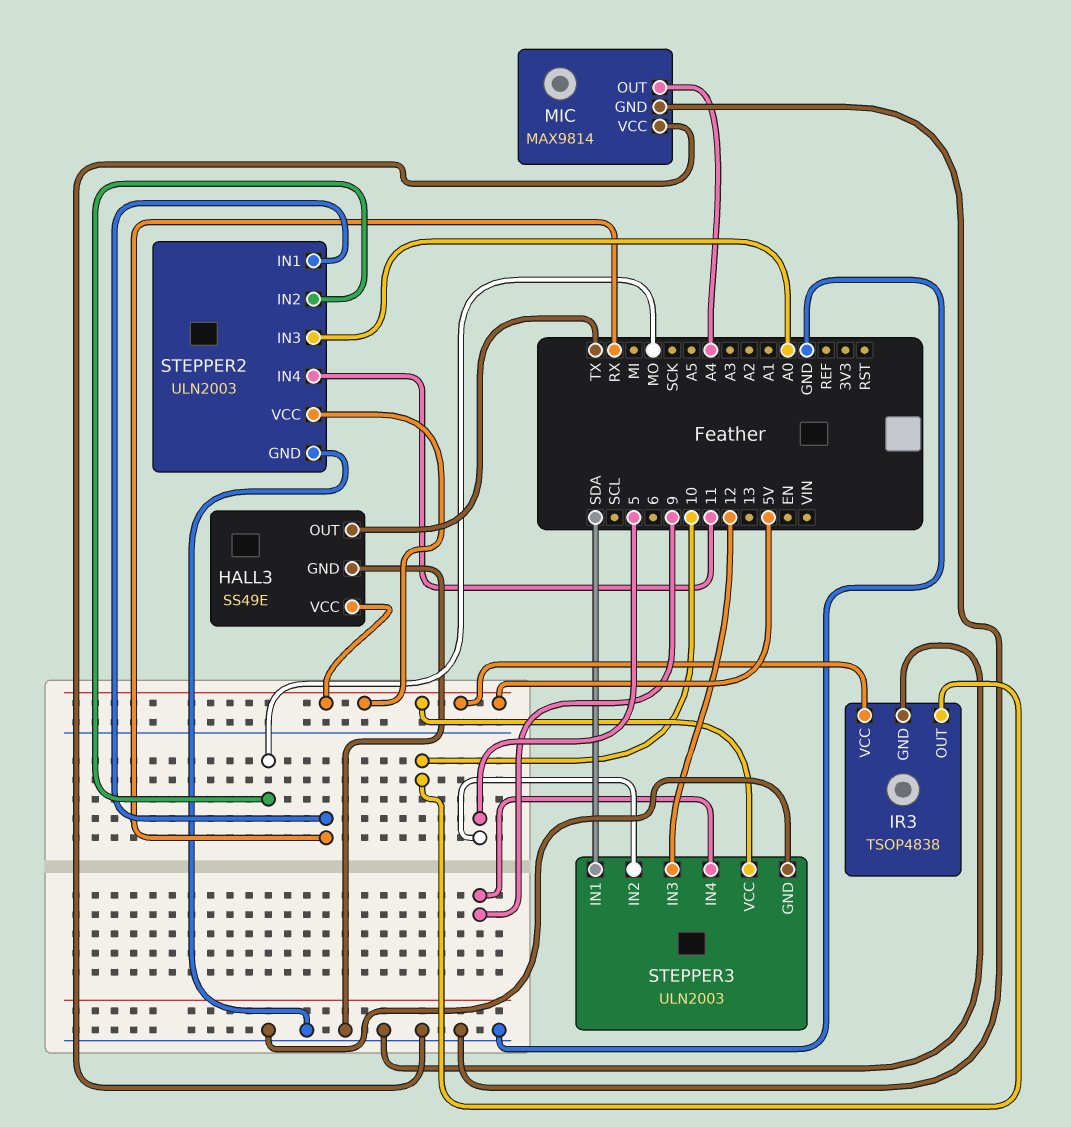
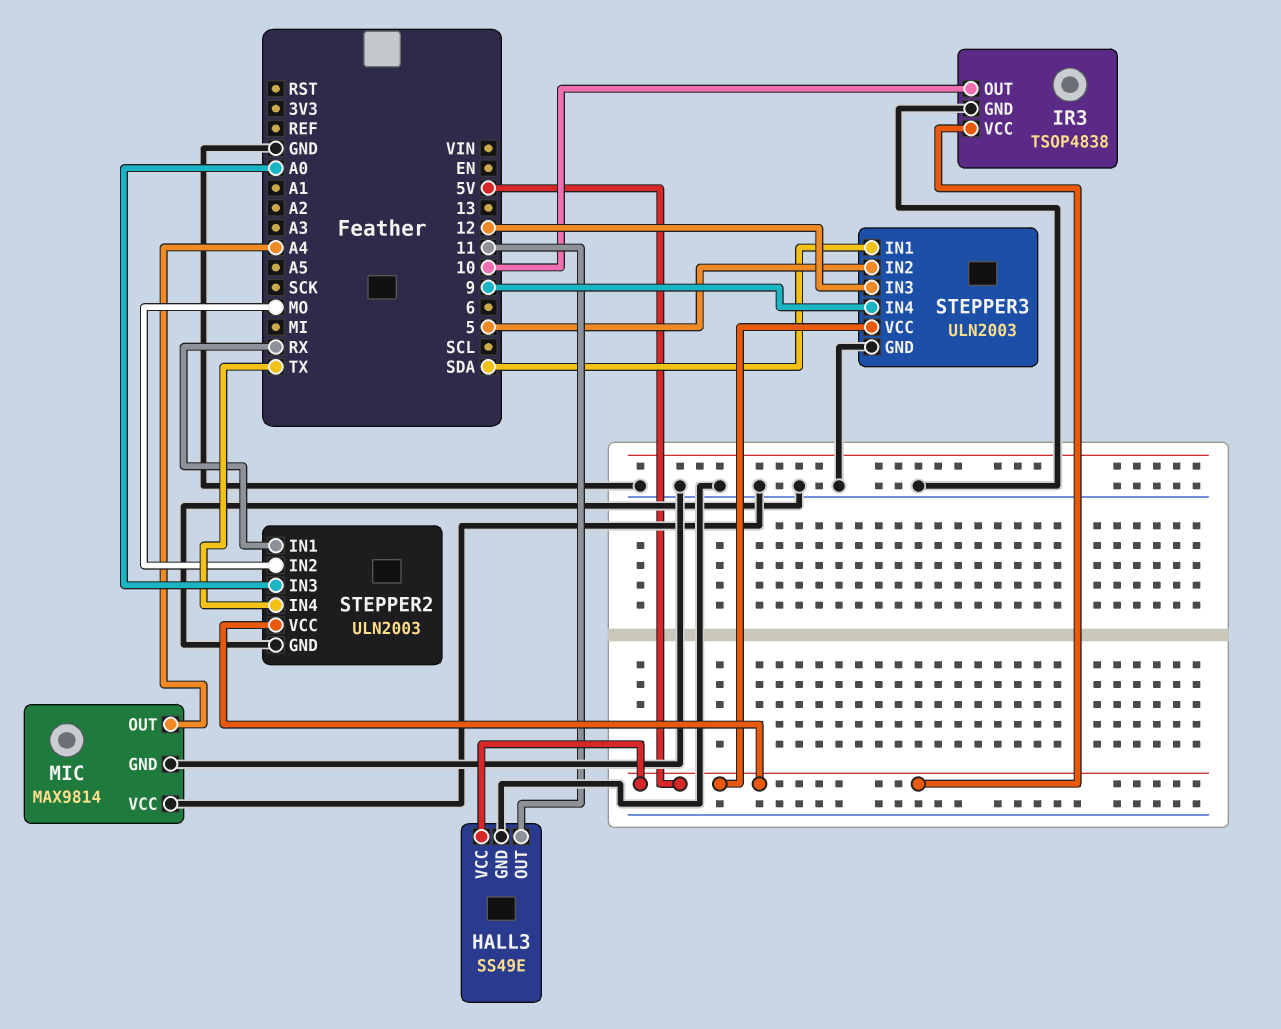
HALL3 pin OUT: TX -> 11
STEPPER2 pin IN4: 11 -> TX

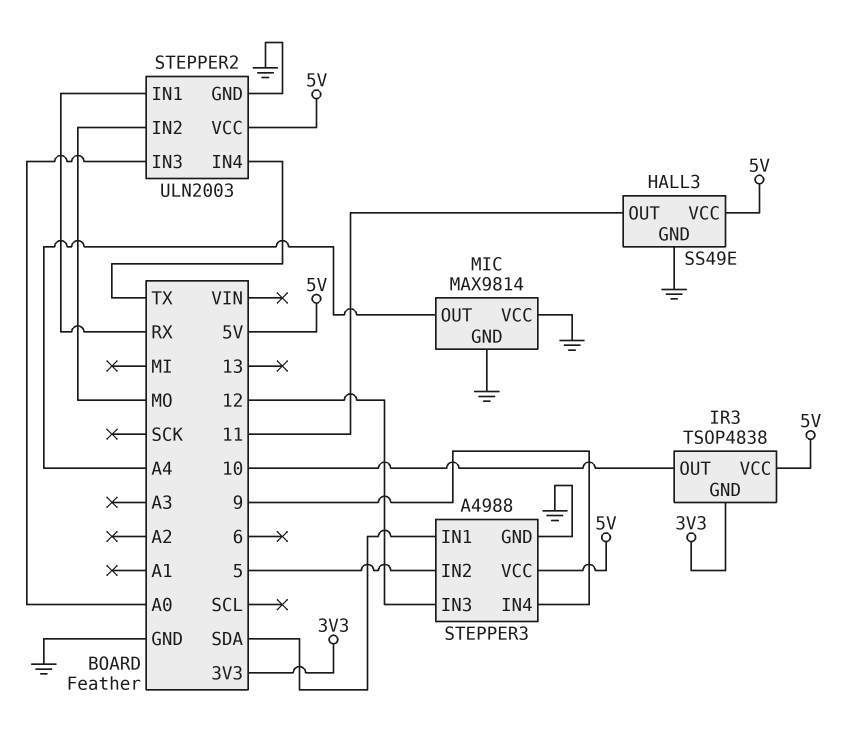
IR3 pin GND: GND -> 3V3
STEPPER3: ULN2003 -> A4988

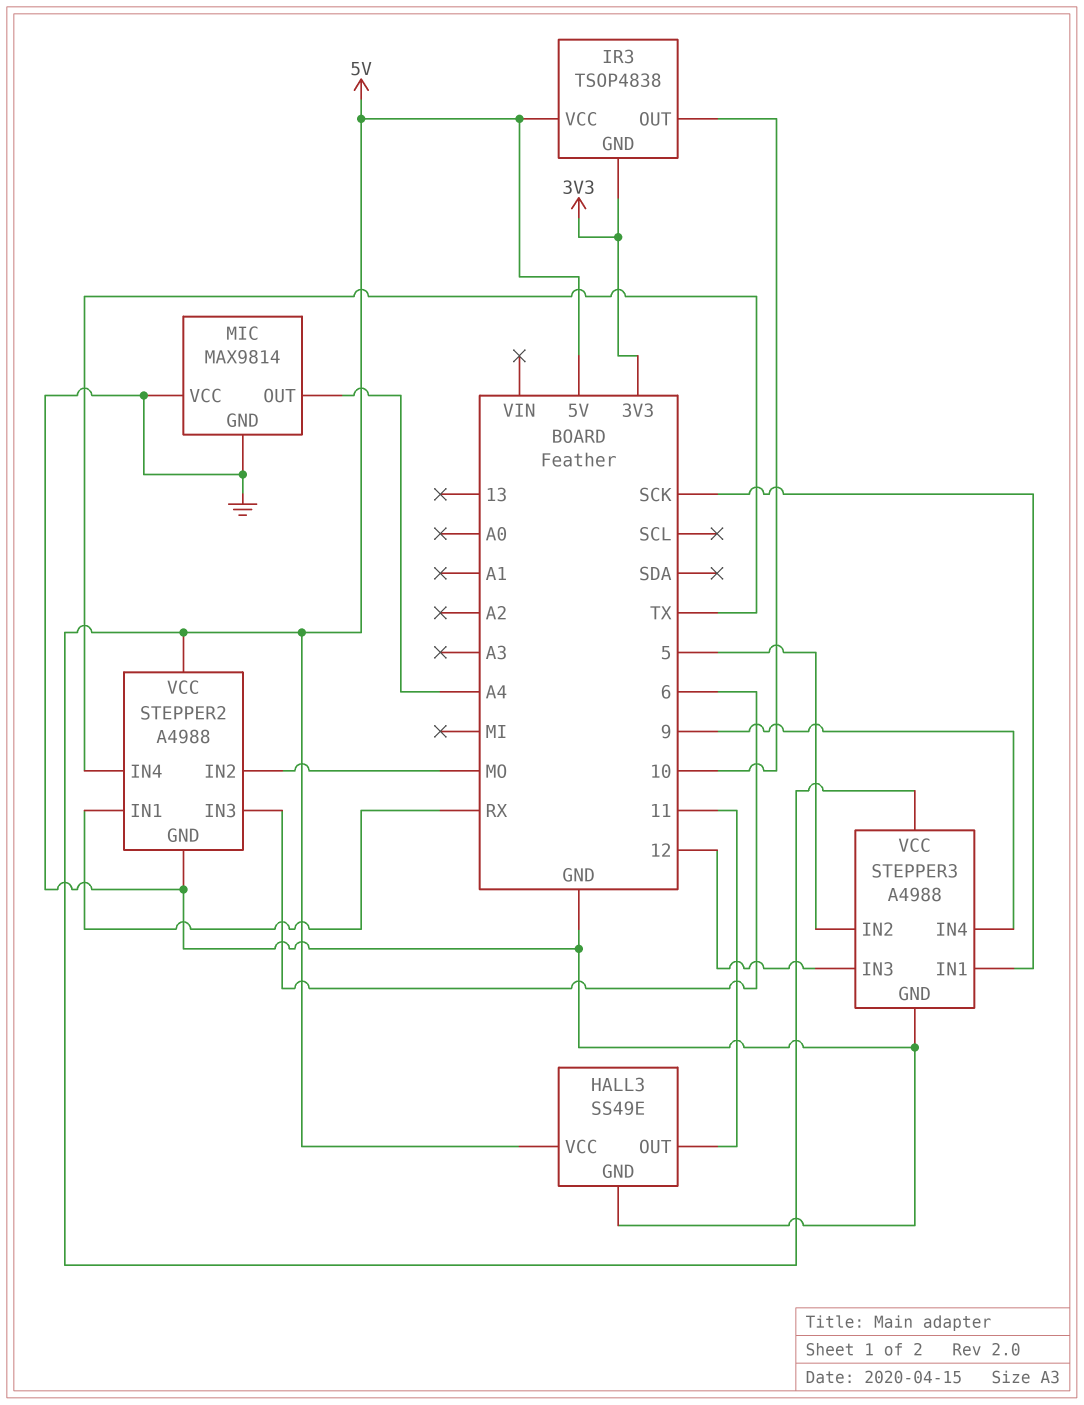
STEPPER2: ULN2003 -> A4988
STEPPER2 pin IN3: A0 -> 6
STEPPER3 pin IN1: SDA -> SCK

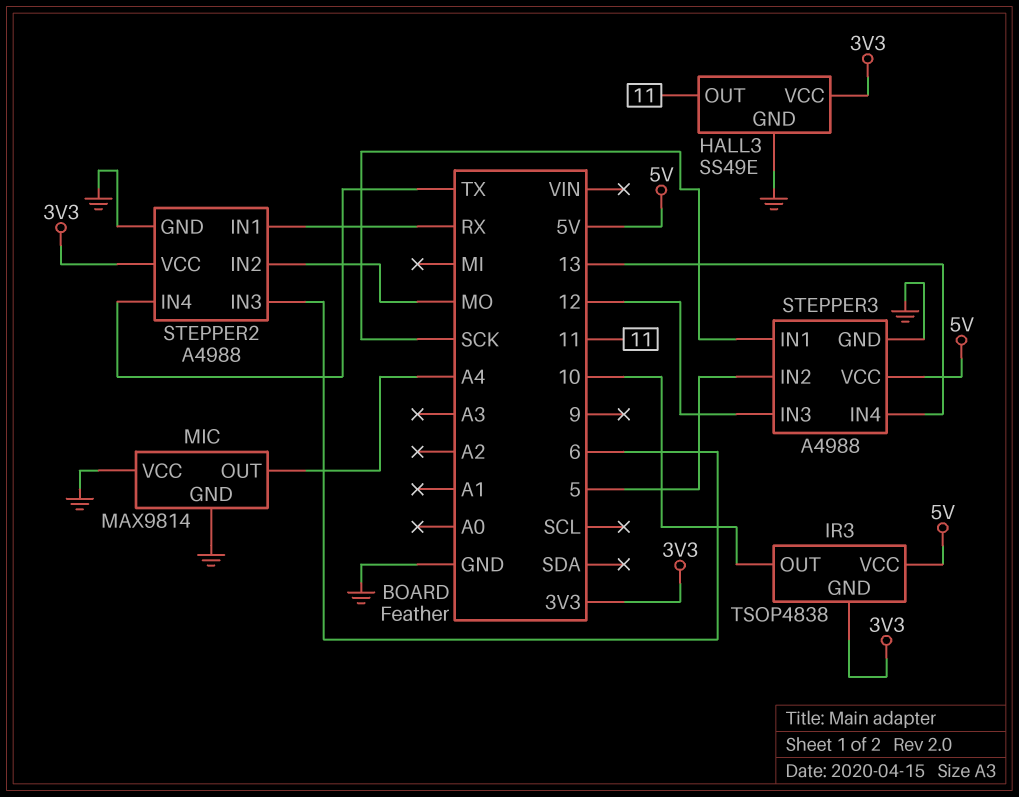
HALL3 pin VCC: 5V -> 3V3
STEPPER2 pin VCC: 5V -> 3V3
STEPPER3 pin IN4: 9 -> 13

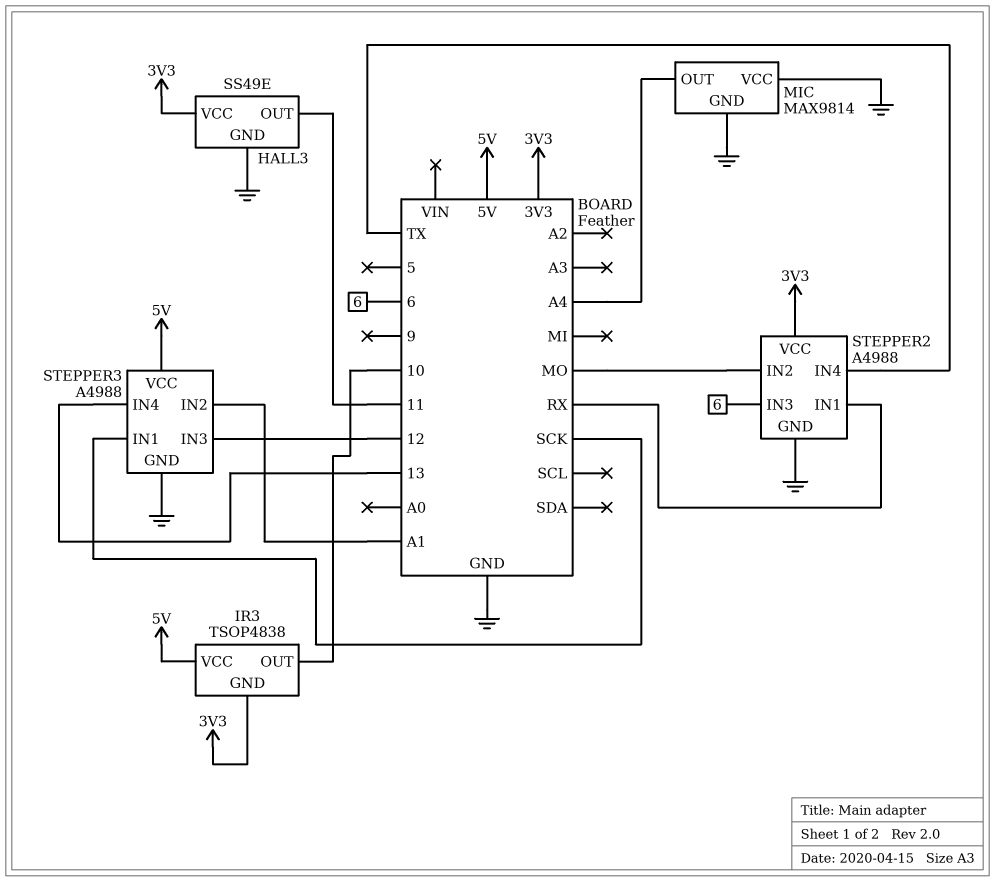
STEPPER3 pin IN2: 5 -> A1

